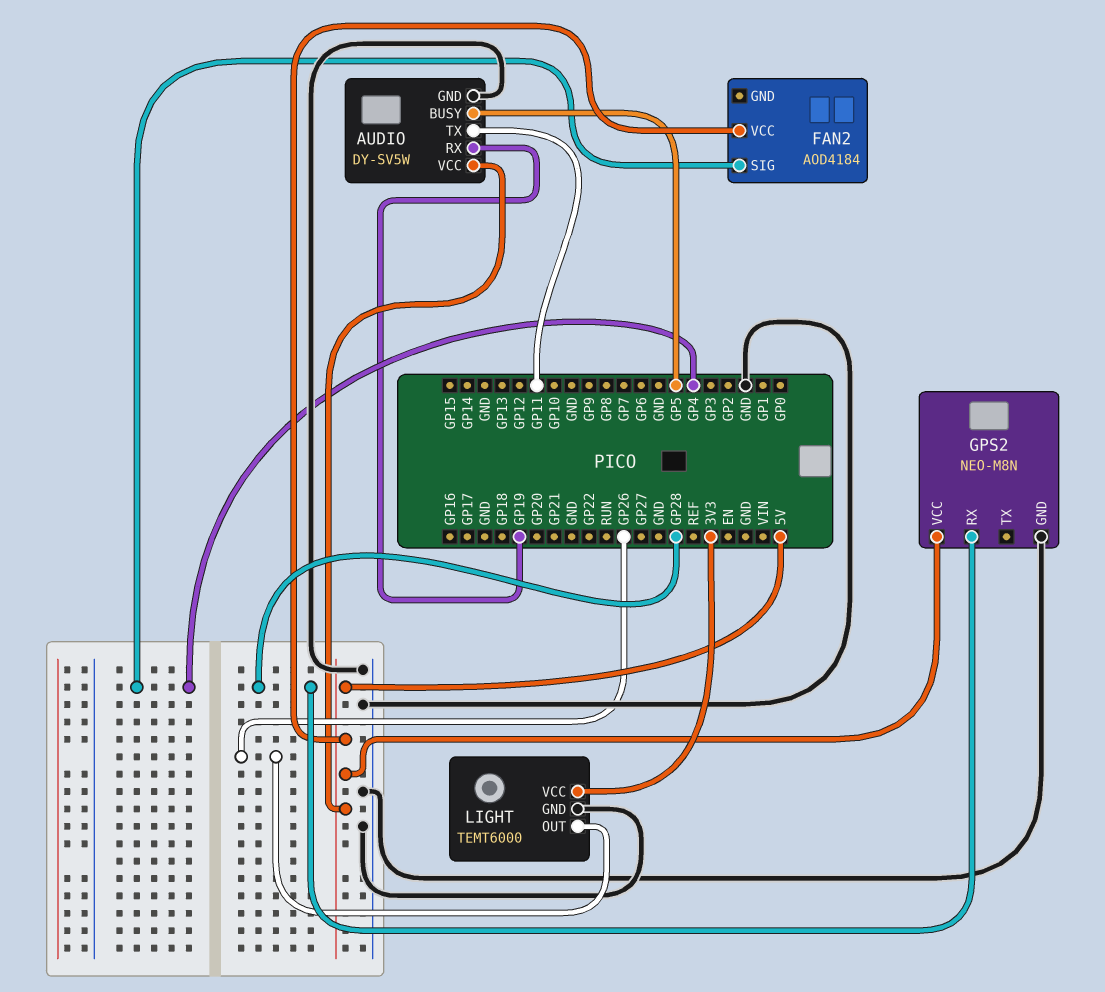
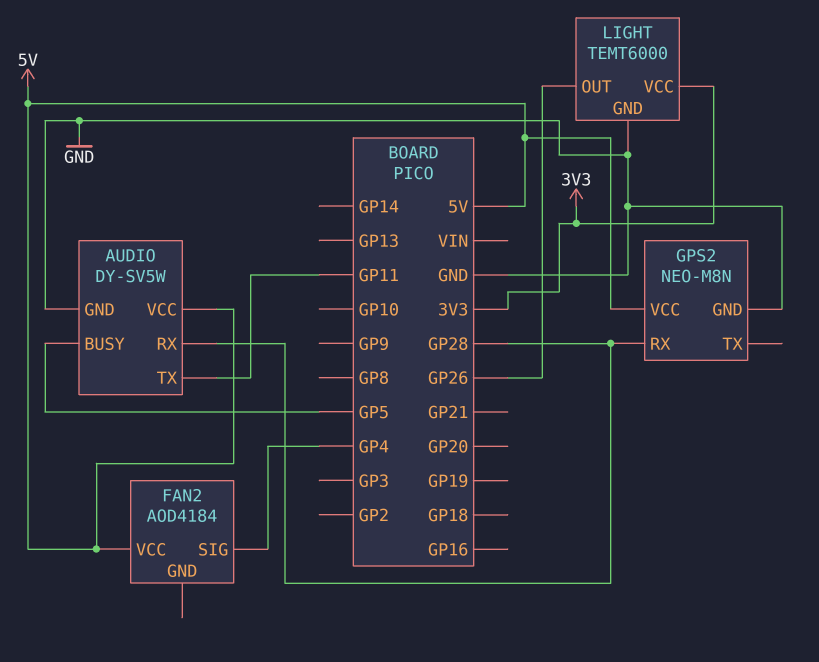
AUDIO pin RX: GP19 -> GP28

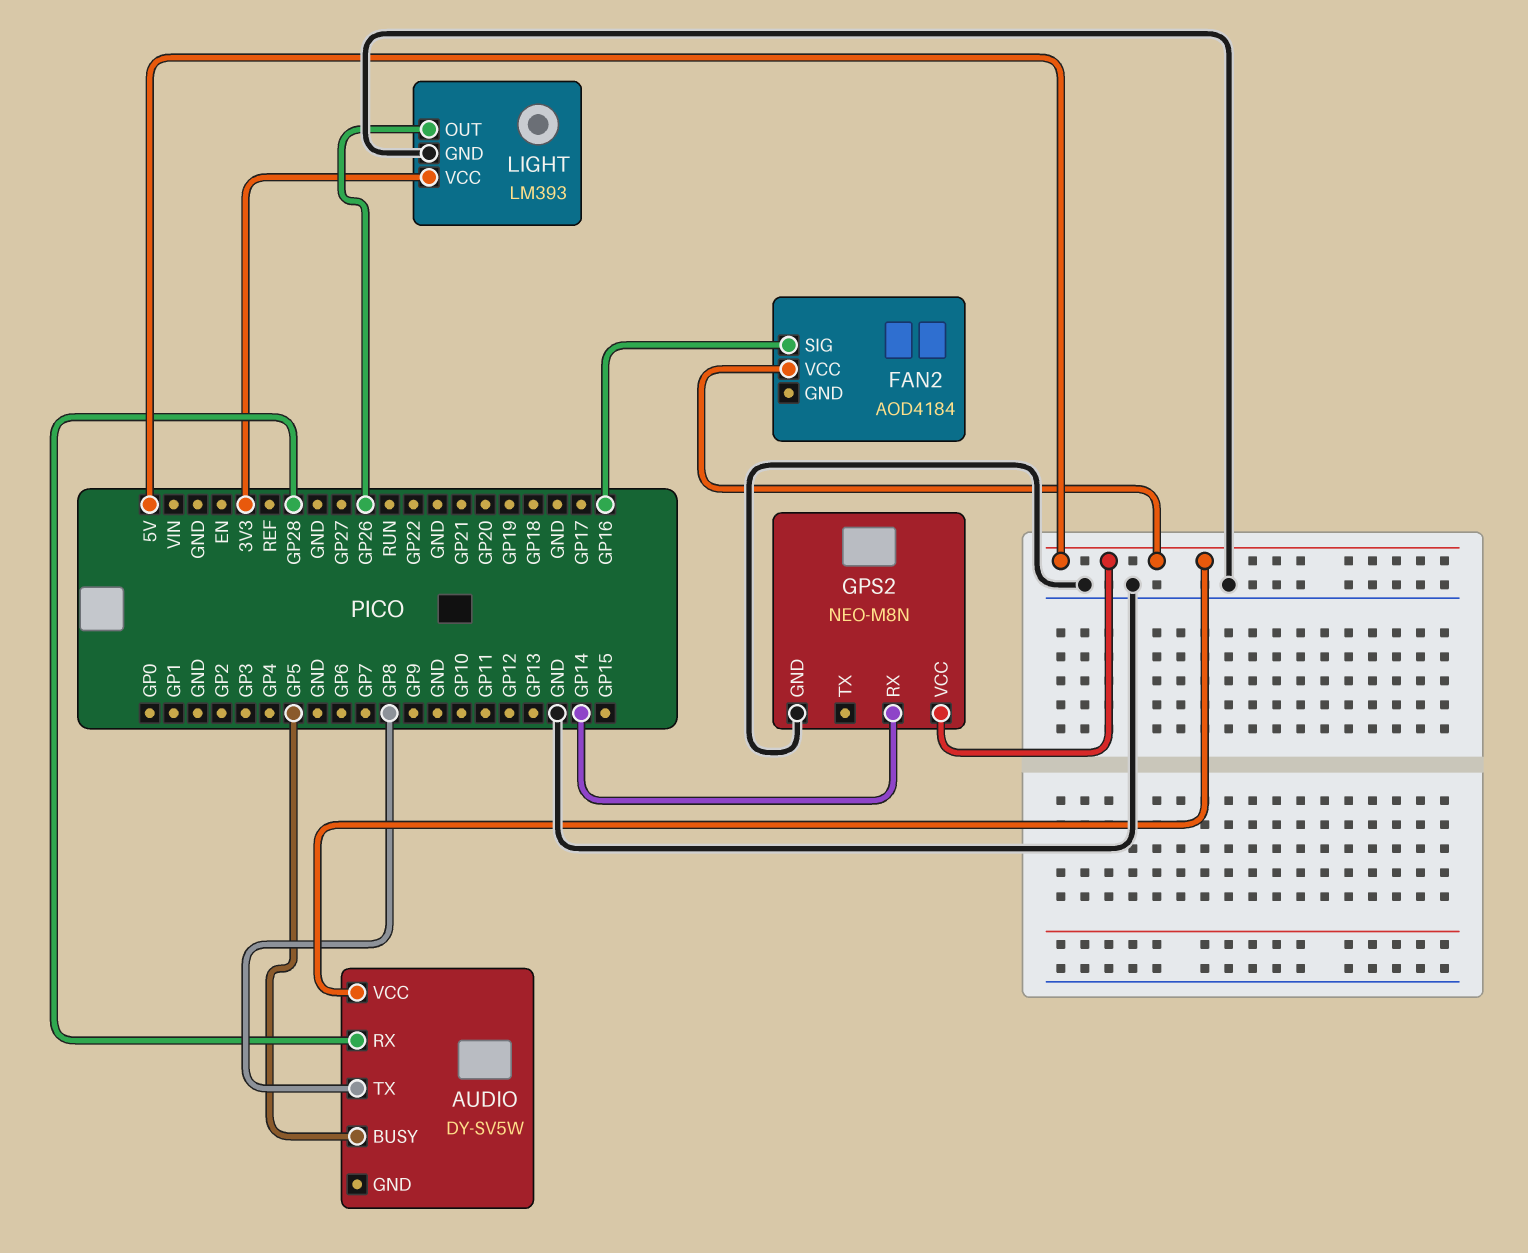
AUDIO pin GND: GND -> none
AUDIO pin TX: GP11 -> GP8
FAN2 pin SIG: GP4 -> GP16
GPS2 pin RX: GP28 -> GP14
LIGHT: TEMT6000 -> LM393

